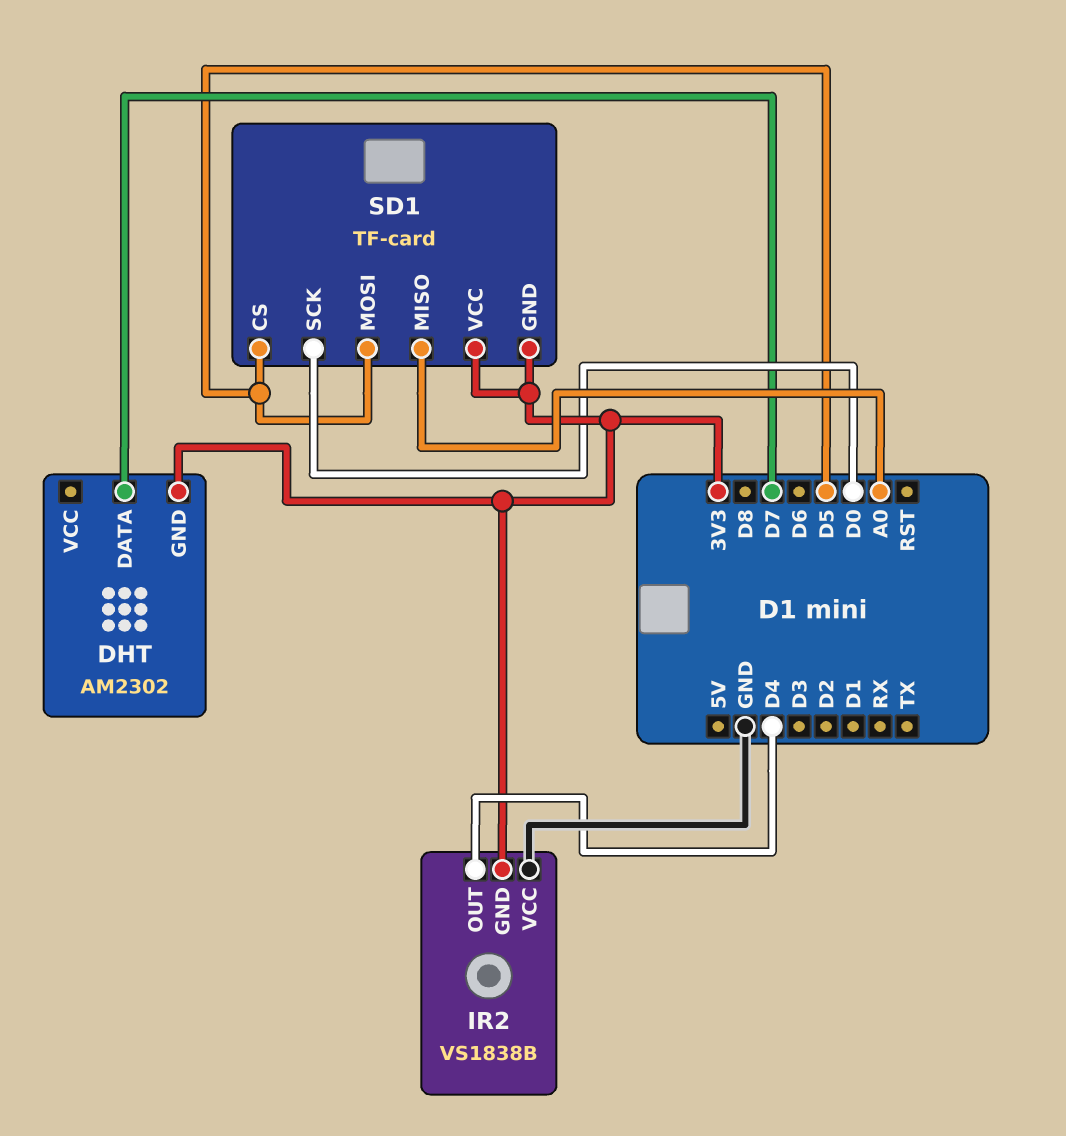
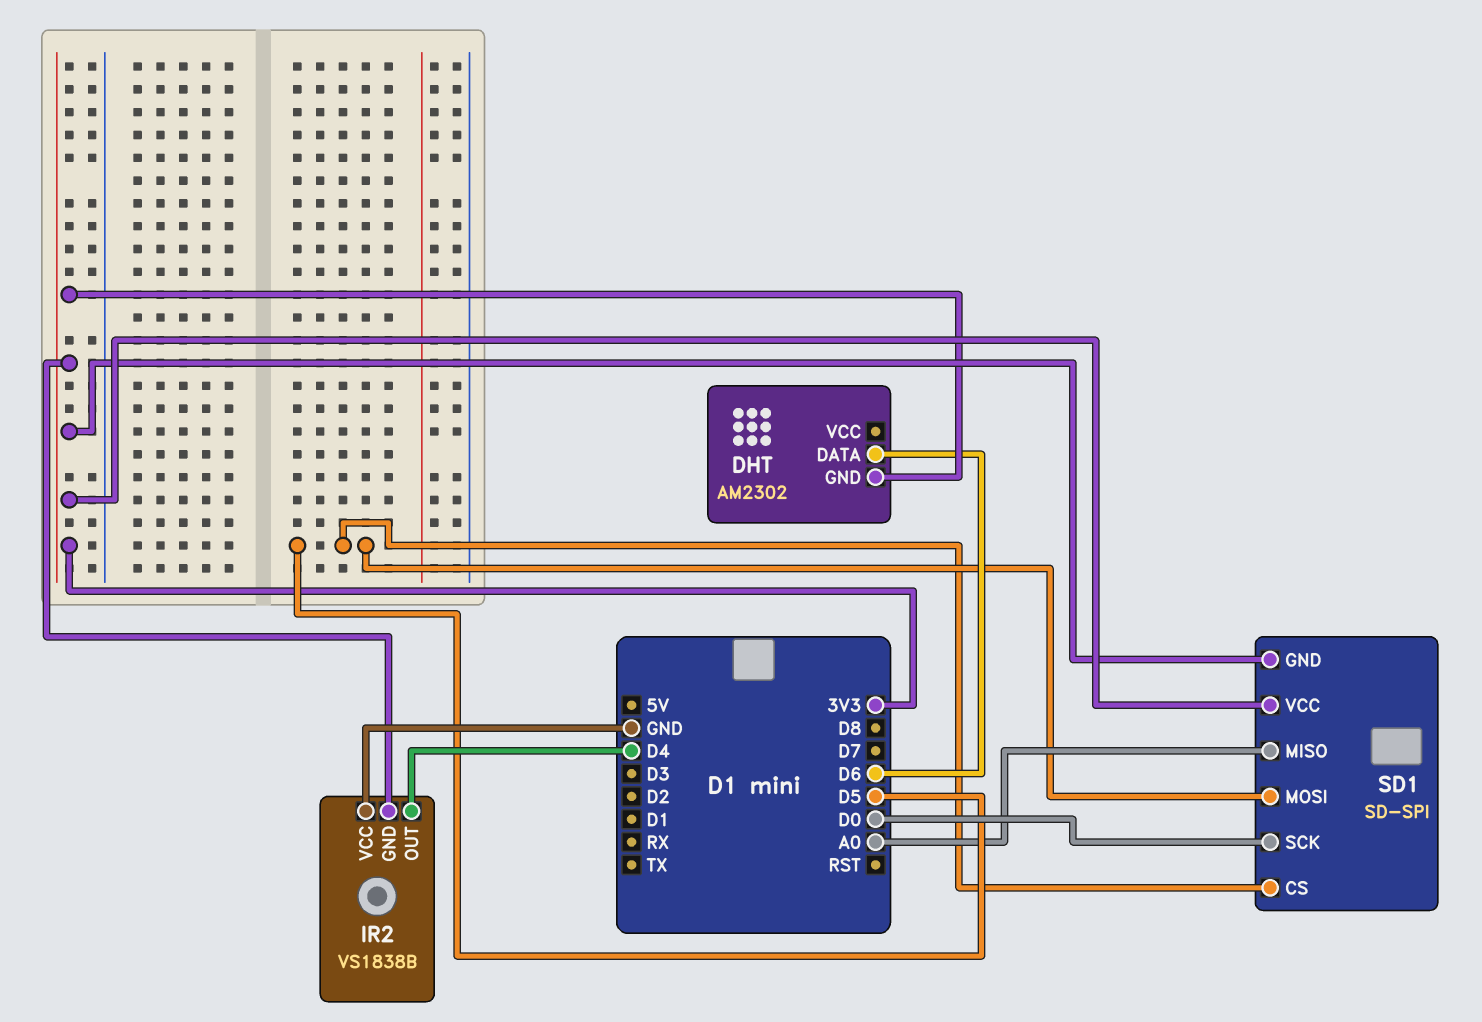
DHT pin DATA: D7 -> D6
SD1: TF-card -> SD-SPI

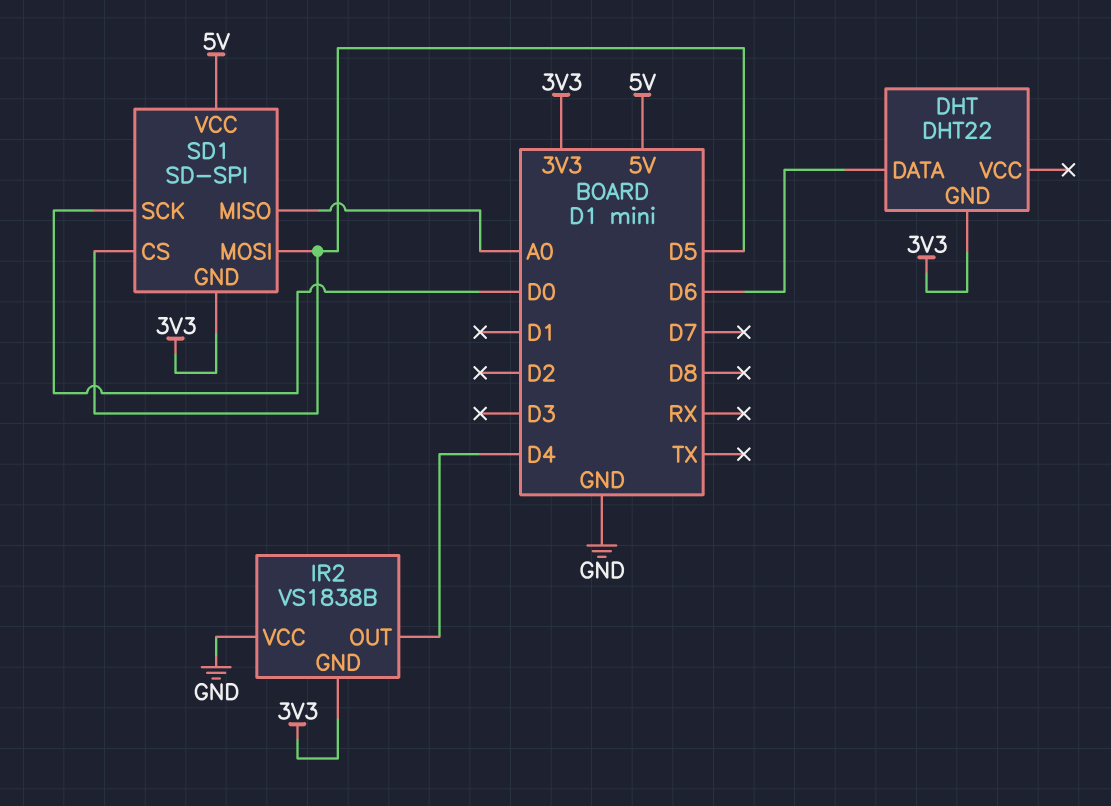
DHT: AM2302 -> DHT22
SD1 pin VCC: 3V3 -> 5V

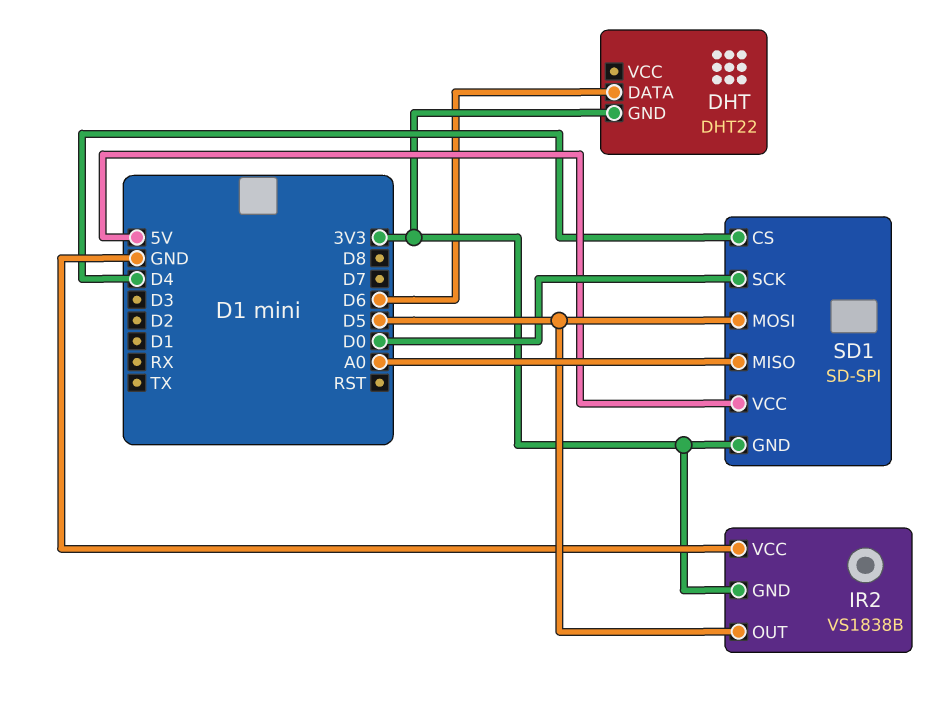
IR2 pin OUT: D4 -> D5
SD1 pin CS: D5 -> D4

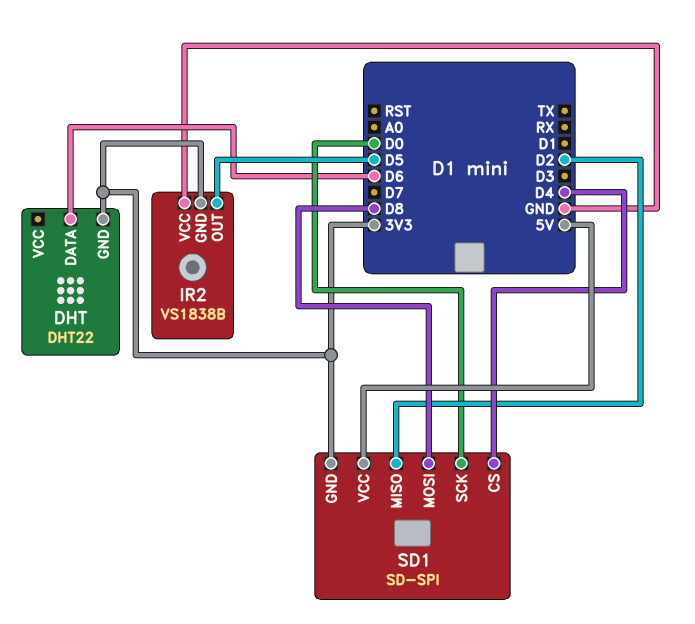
SD1 pin MISO: A0 -> D2
SD1 pin MOSI: D5 -> D8

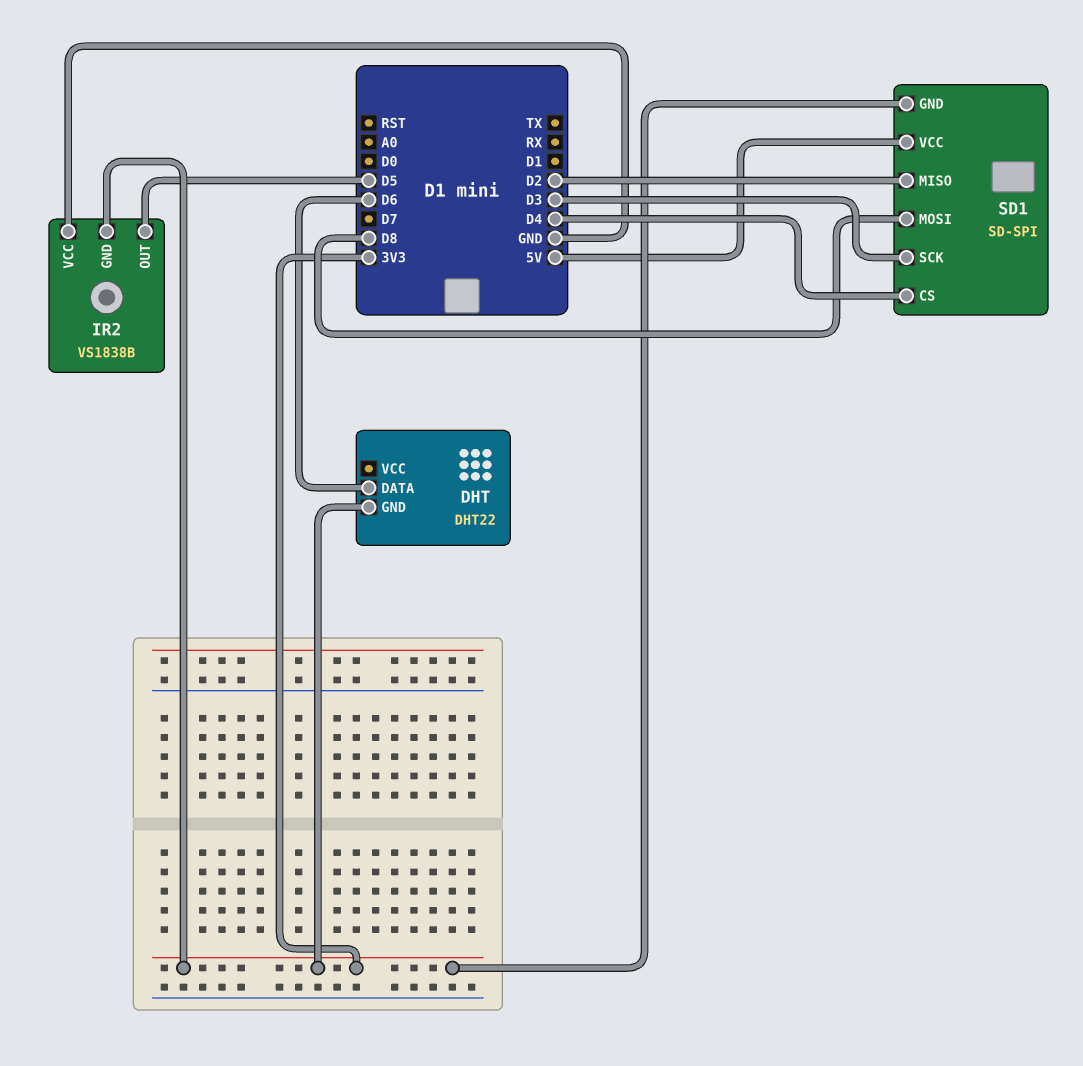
SD1 pin SCK: D0 -> D3

